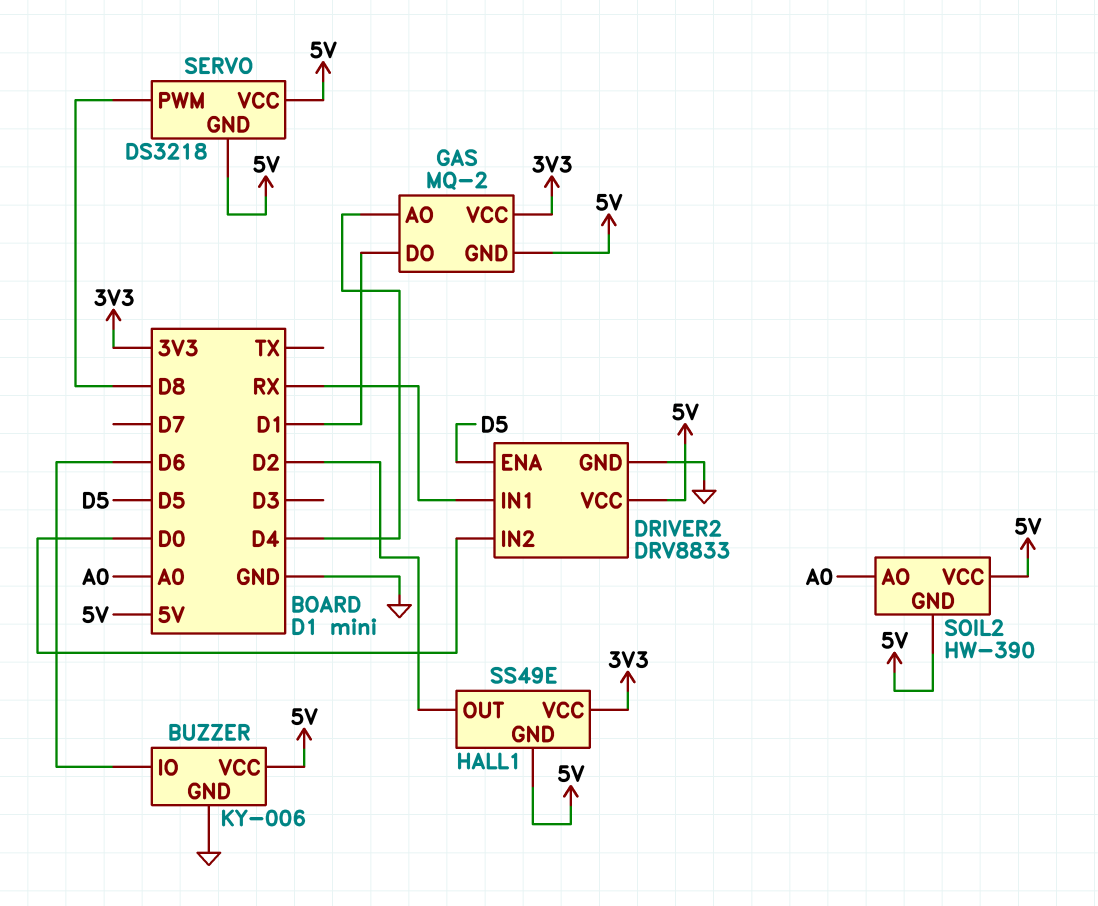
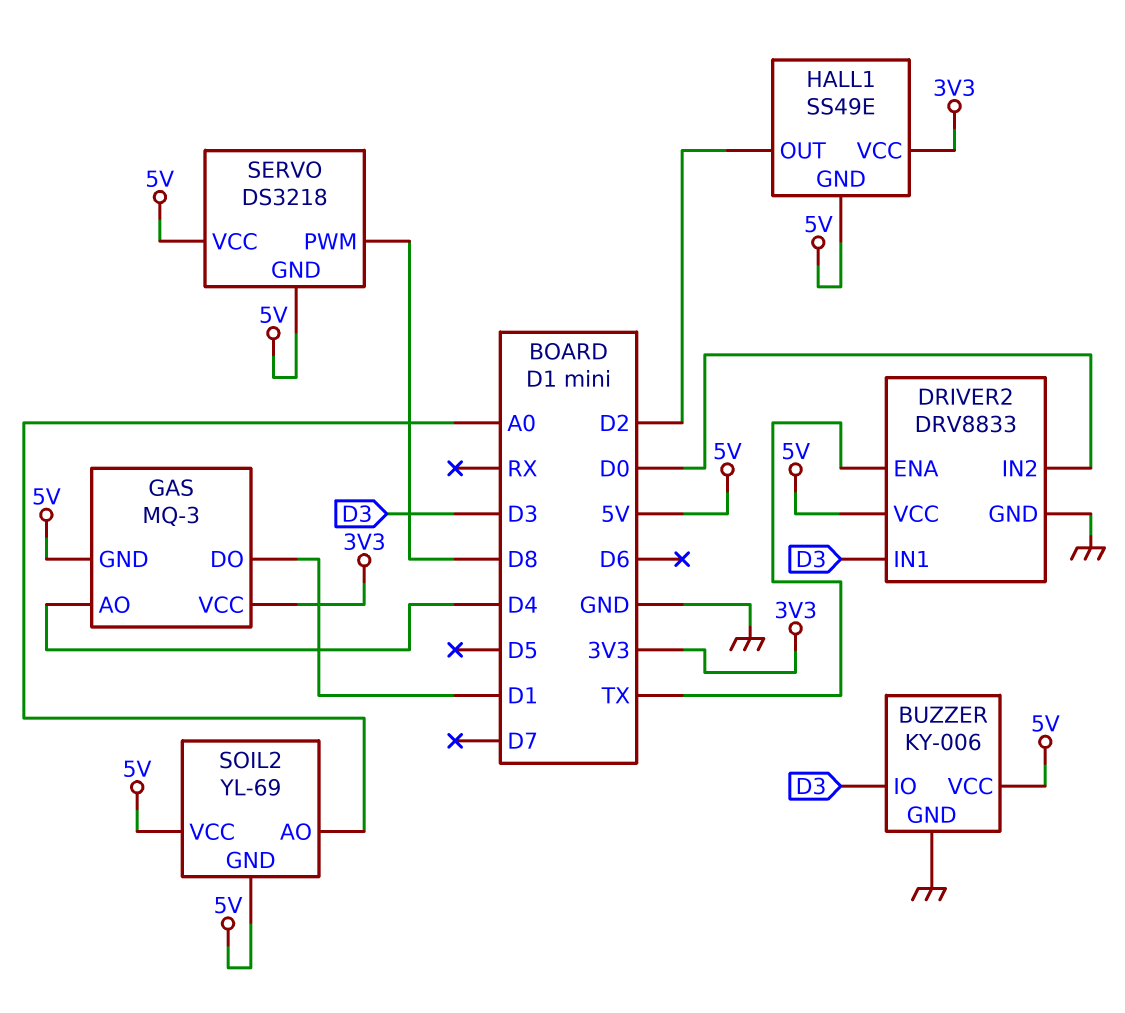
BUZZER pin IO: D6 -> D3
DRIVER2 pin ENA: D5 -> TX
DRIVER2 pin IN1: RX -> D3
GAS: MQ-2 -> MQ-3
SOIL2: HW-390 -> YL-69

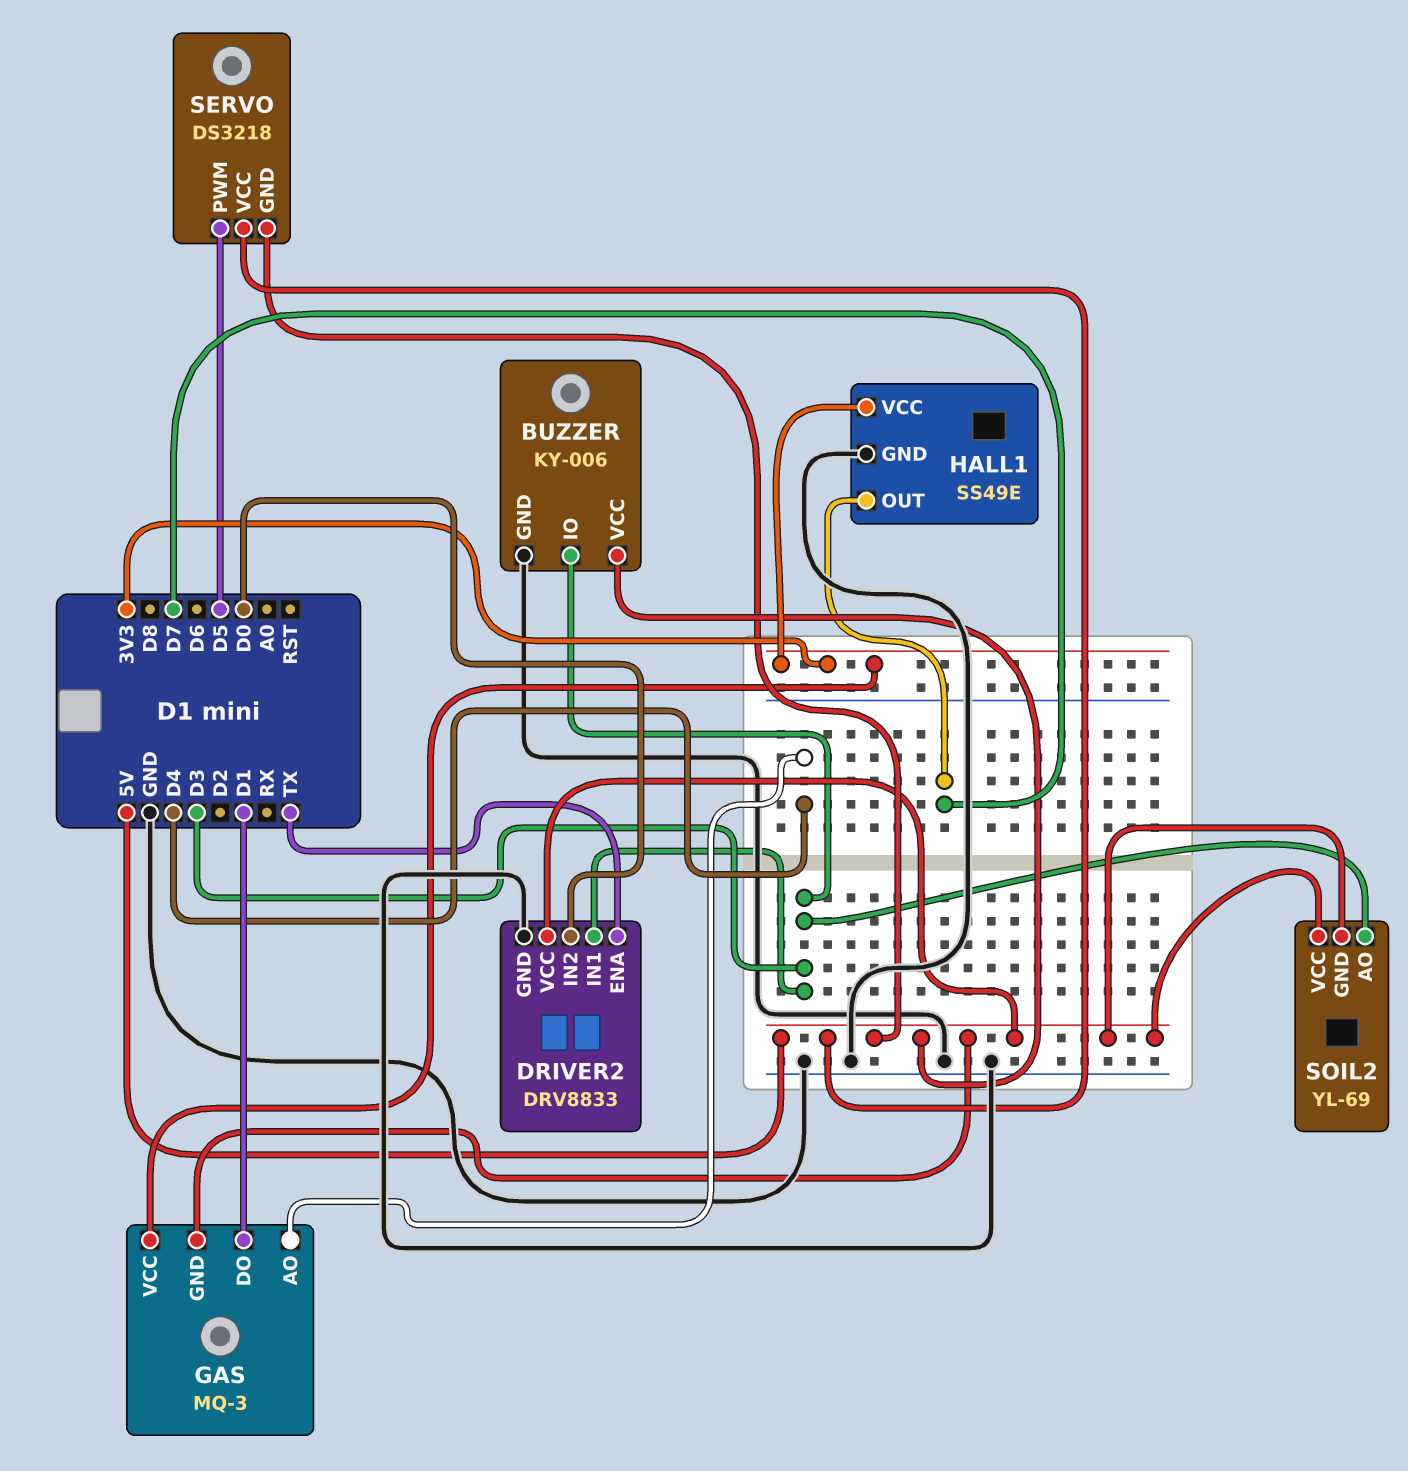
HALL1 pin GND: 5V -> GND
HALL1 pin OUT: D2 -> D7
SERVO pin PWM: D8 -> D5
SOIL2 pin AO: A0 -> D3

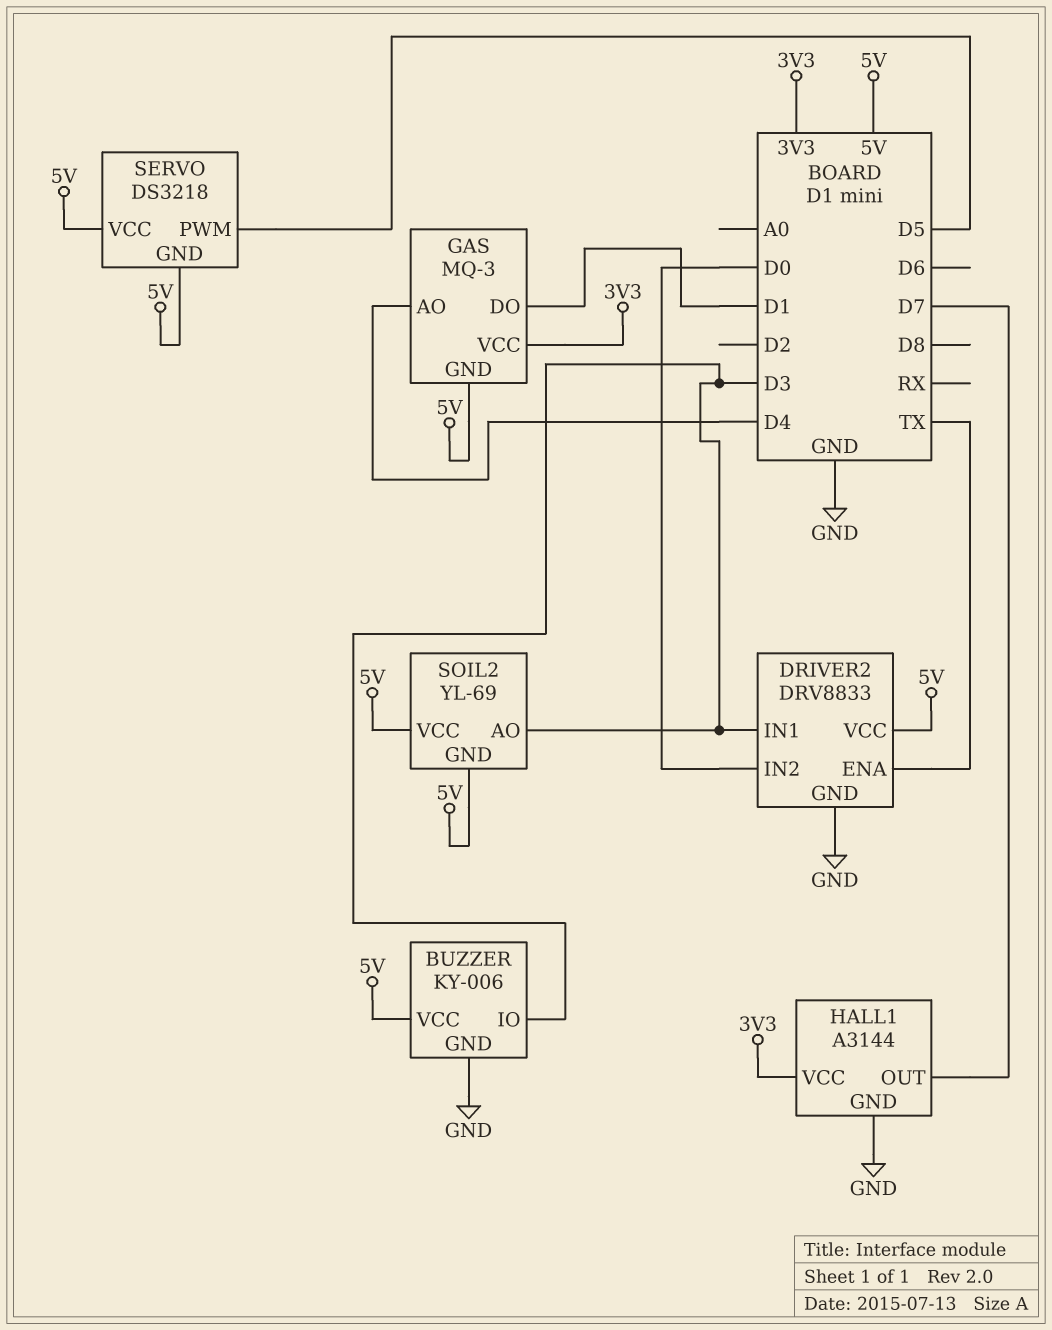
HALL1: SS49E -> A3144

